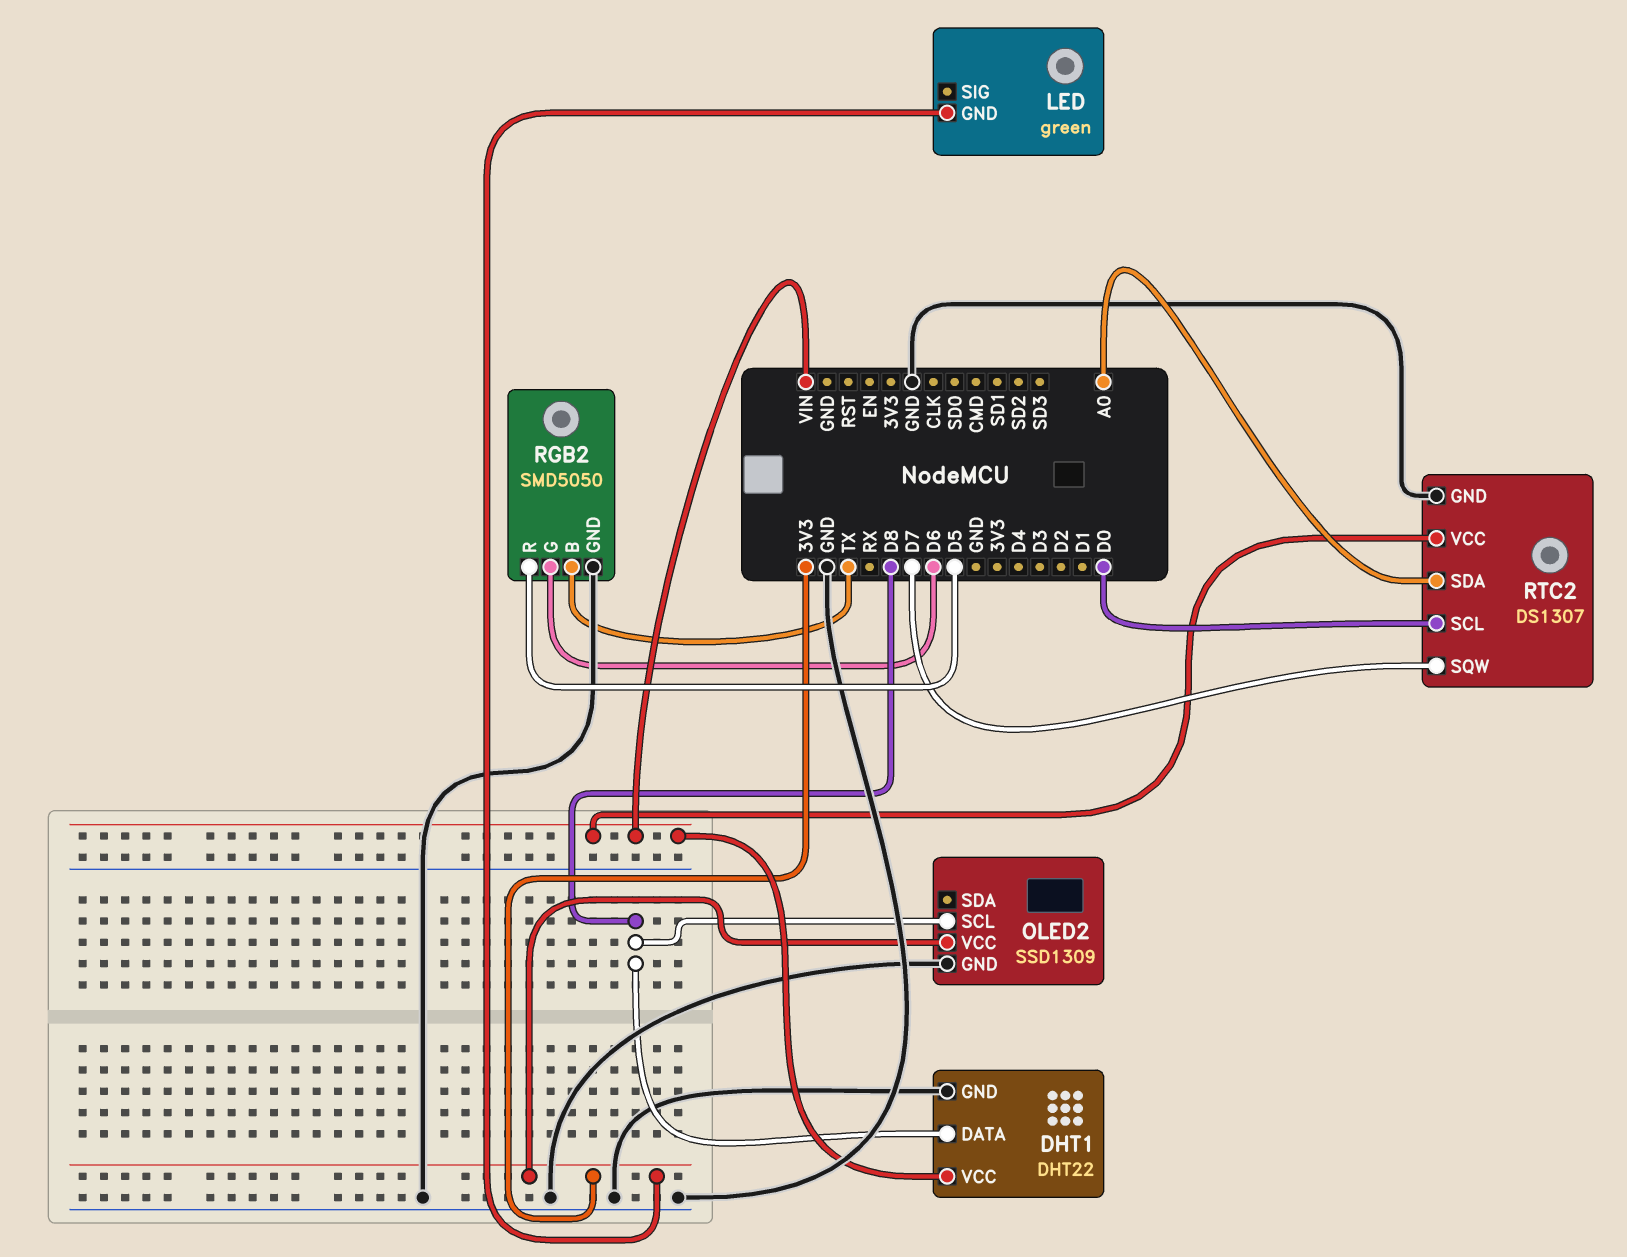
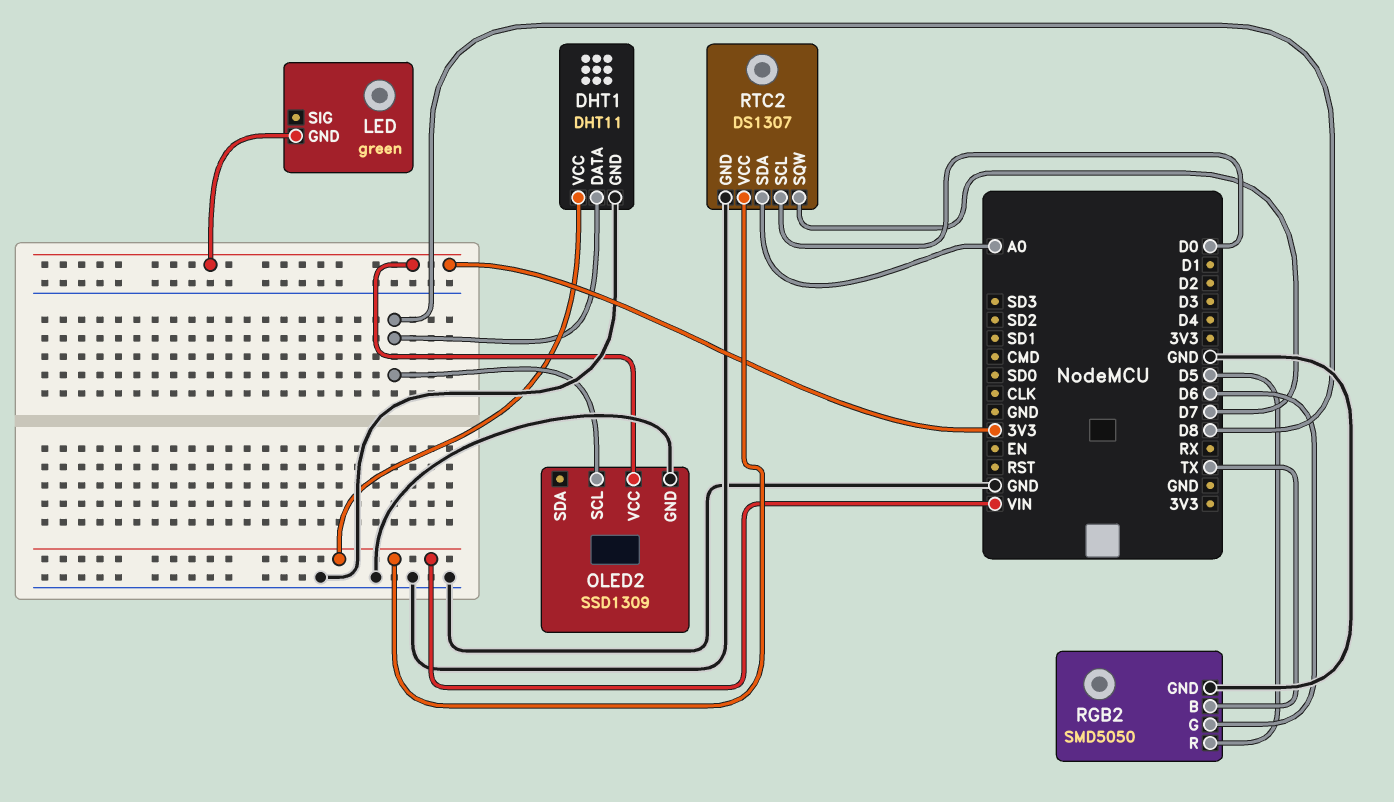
DHT1: DHT22 -> DHT11

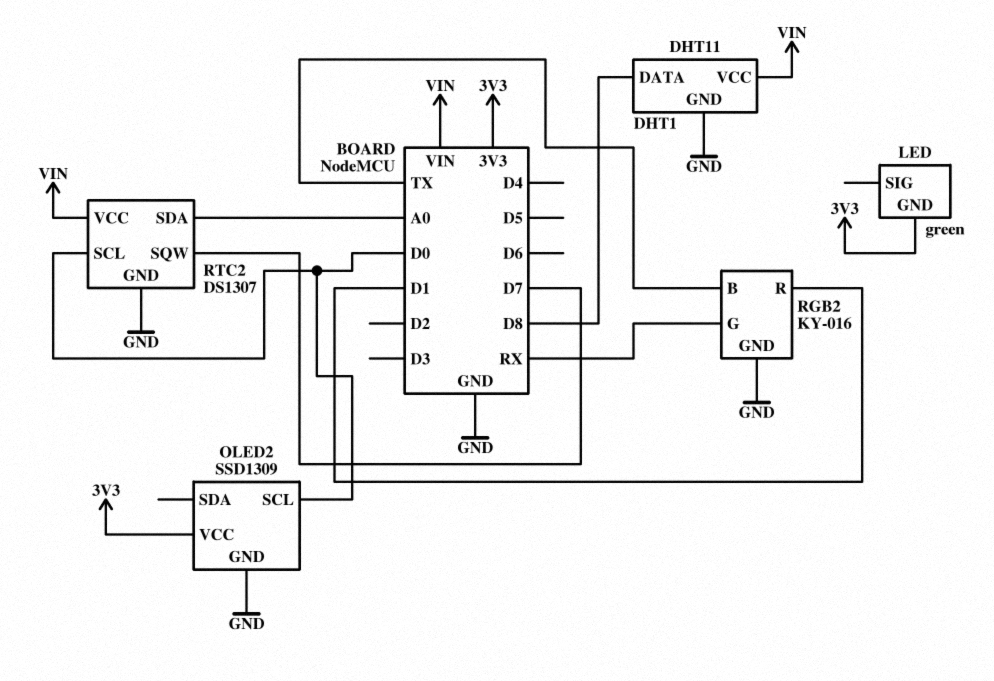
OLED2 pin SCL: D8 -> D0
RGB2: SMD5050 -> KY-016
RGB2 pin G: D6 -> RX
RGB2 pin R: D5 -> D1

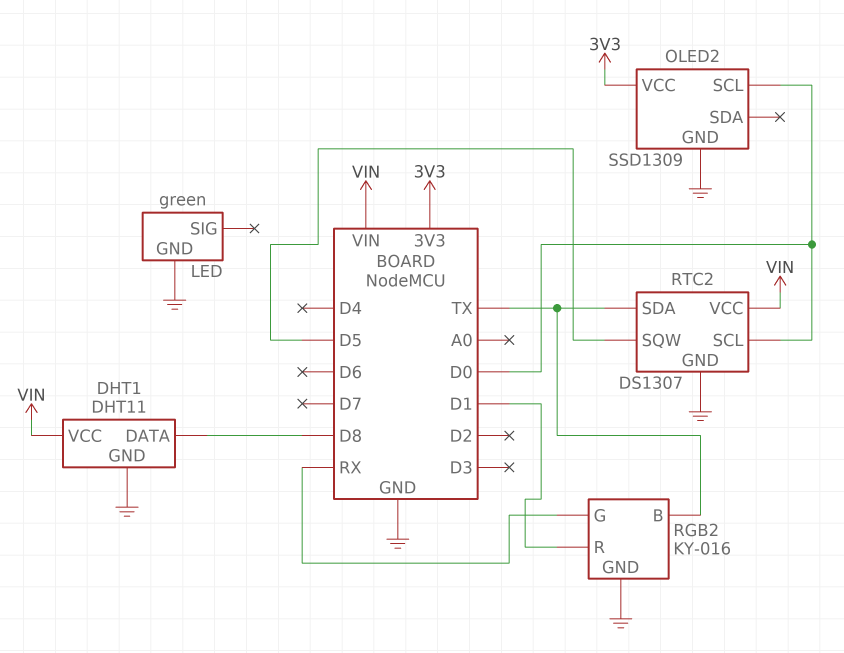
LED pin GND: 3V3 -> GND
RTC2 pin SDA: A0 -> TX
RTC2 pin SQW: D7 -> D5

